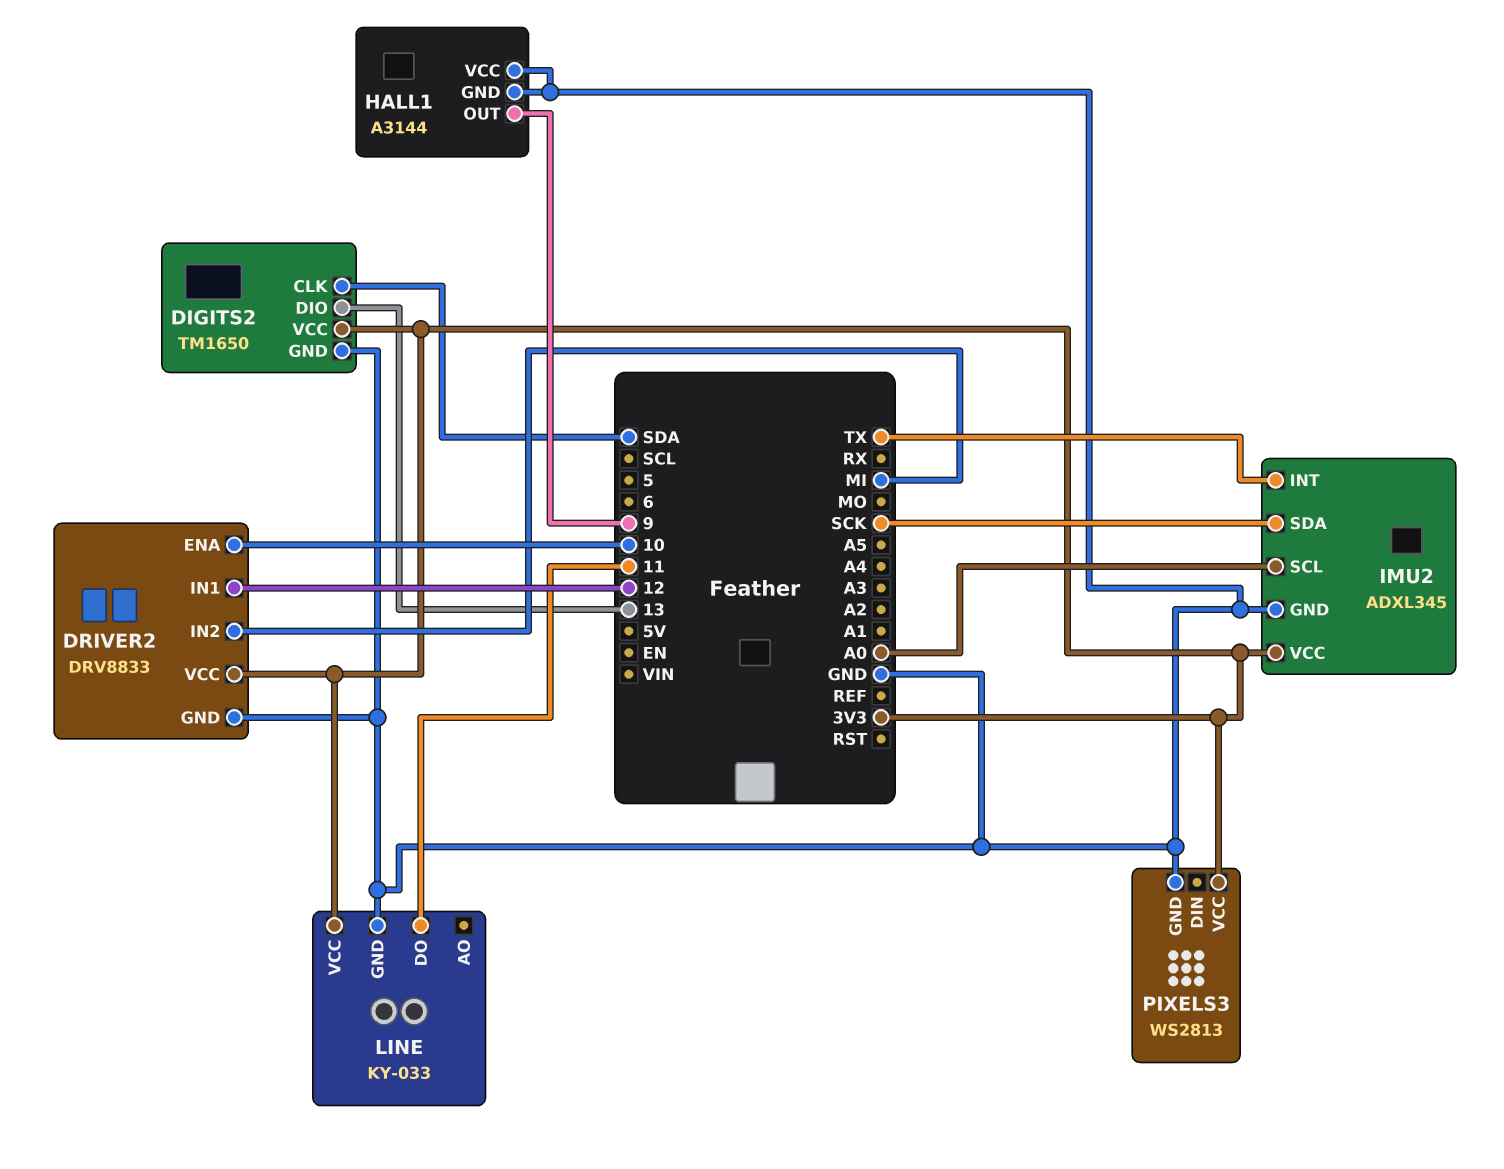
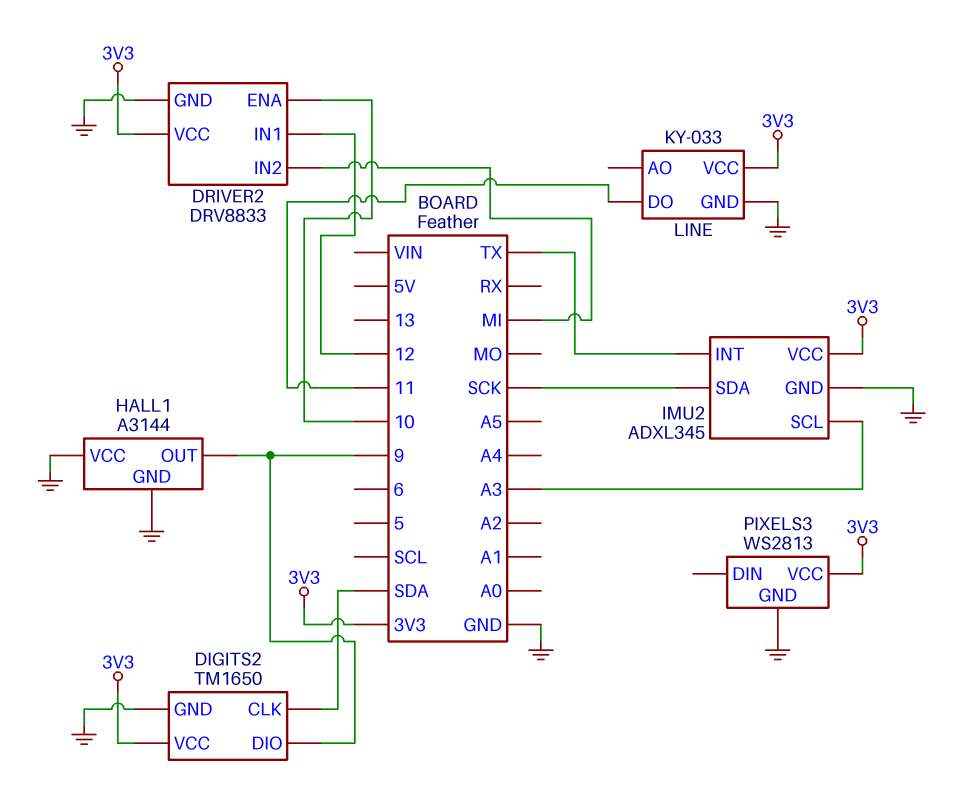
DIGITS2 pin DIO: 13 -> 9
IMU2 pin SCL: A0 -> A3

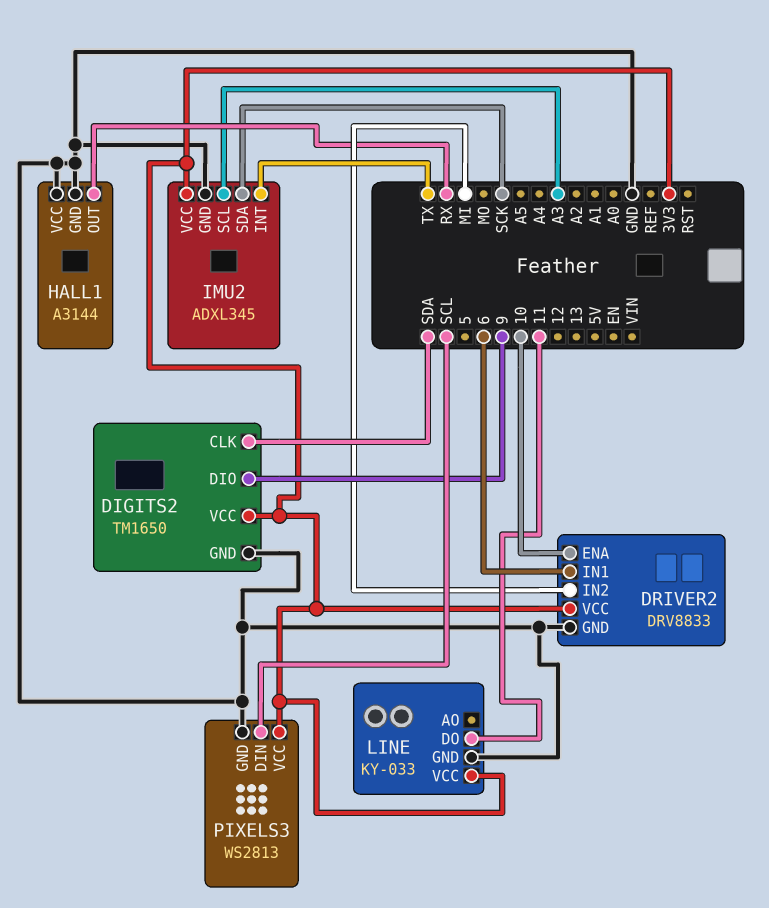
DRIVER2 pin IN1: 12 -> 6
HALL1 pin OUT: 9 -> RX
PIXELS3 pin DIN: none -> SCL

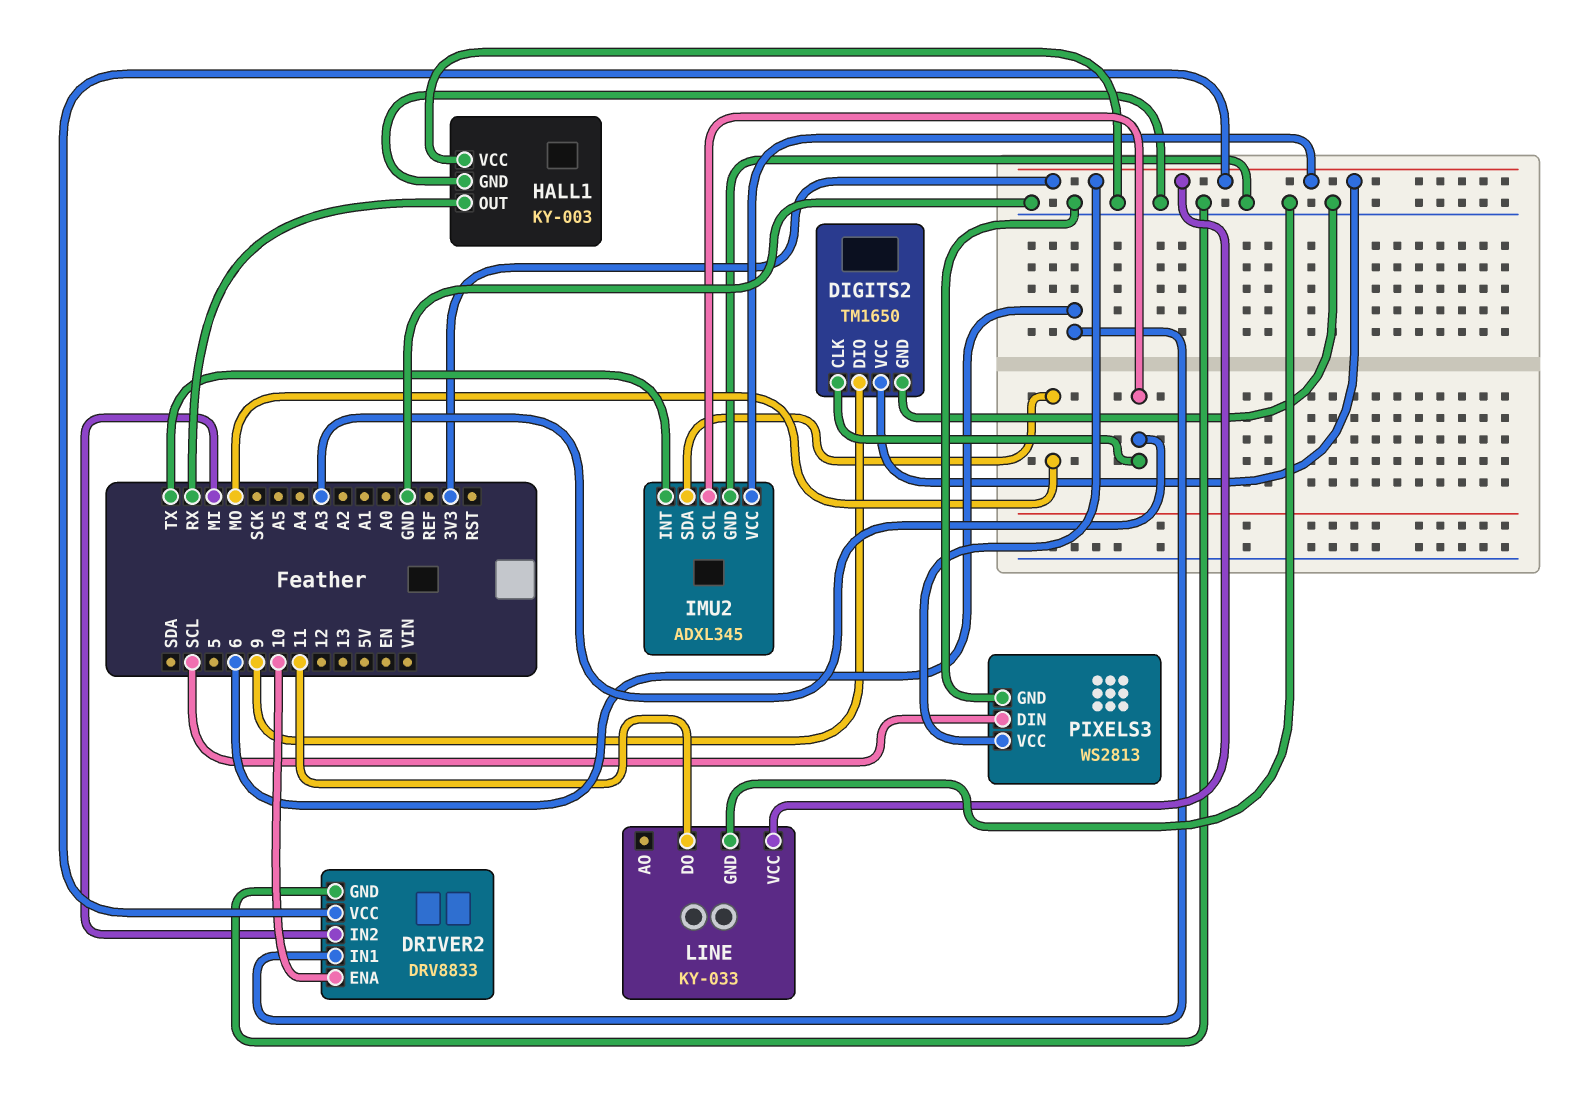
DIGITS2 pin CLK: SDA -> A3
HALL1: A3144 -> KY-003
IMU2 pin SDA: SCK -> MO

